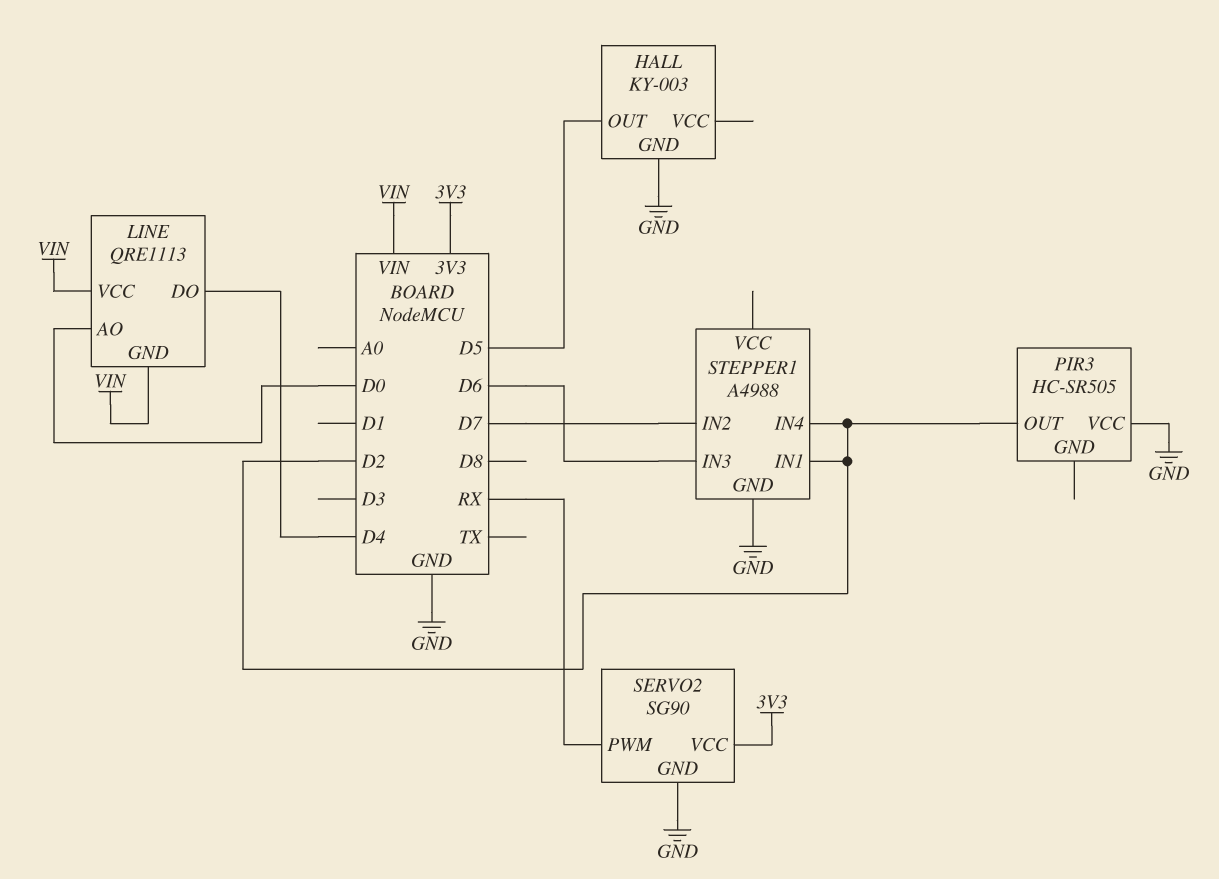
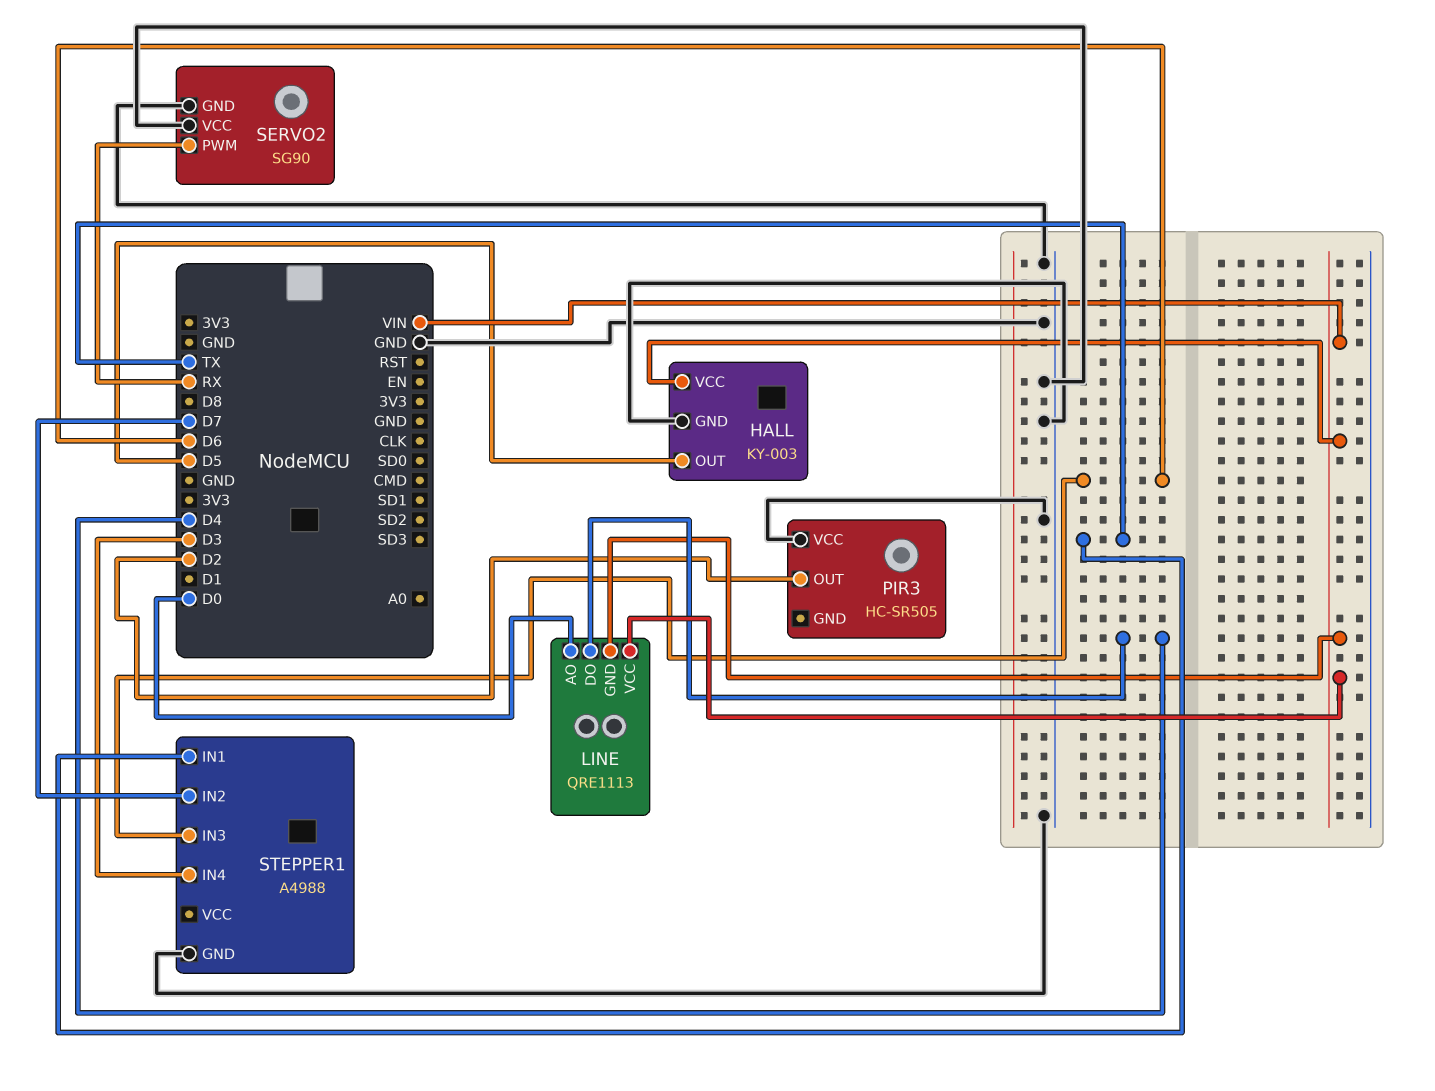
HALL pin VCC: none -> VIN
SERVO2 pin VCC: 3V3 -> GND
STEPPER1 pin IN1: D2 -> TX
STEPPER1 pin IN4: D2 -> D3

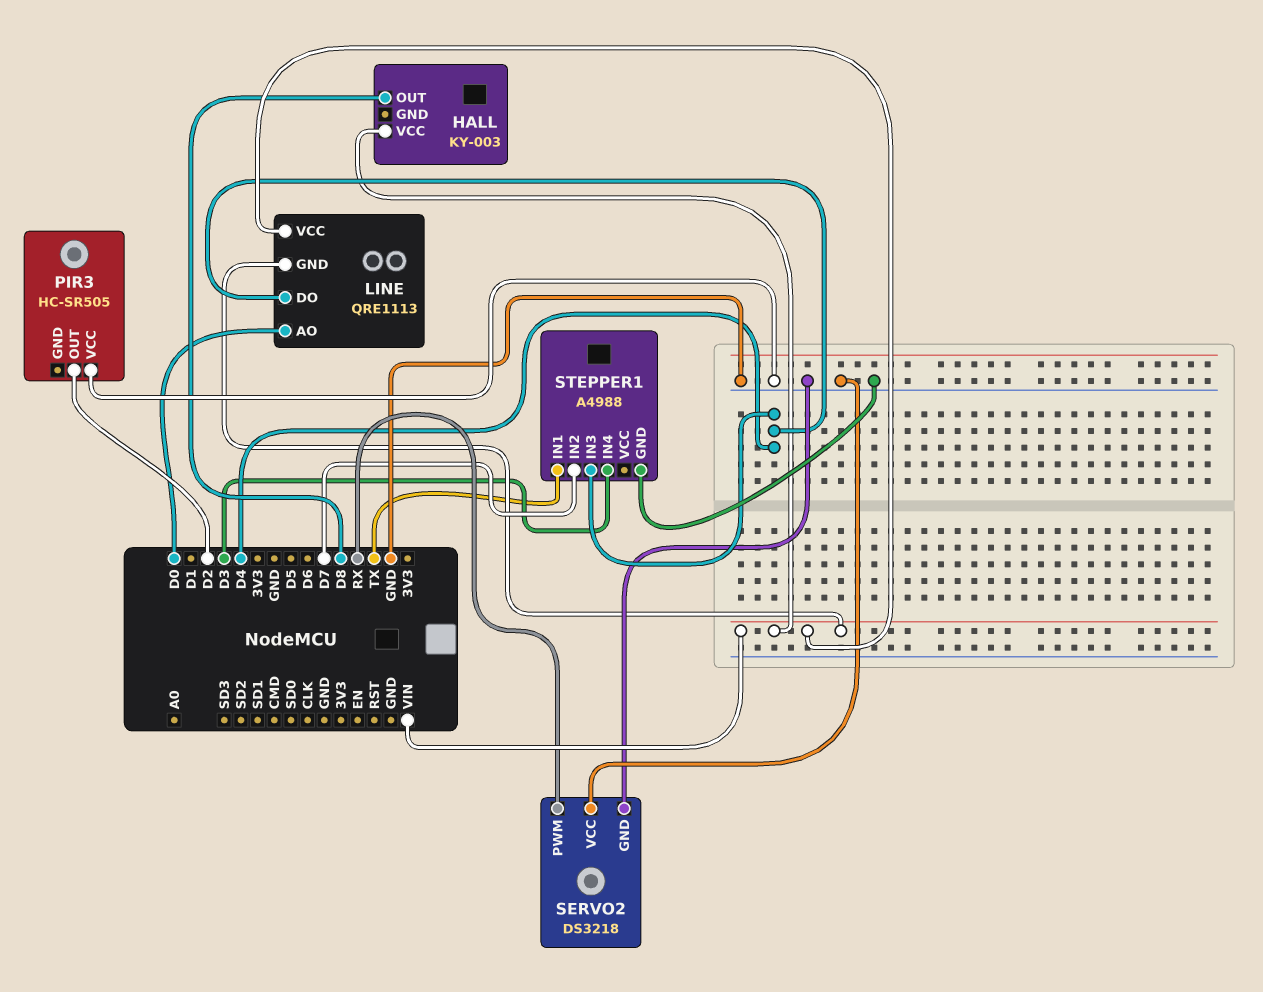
HALL pin GND: GND -> none
HALL pin OUT: D5 -> D8
SERVO2: SG90 -> DS3218
STEPPER1 pin IN3: D6 -> D4

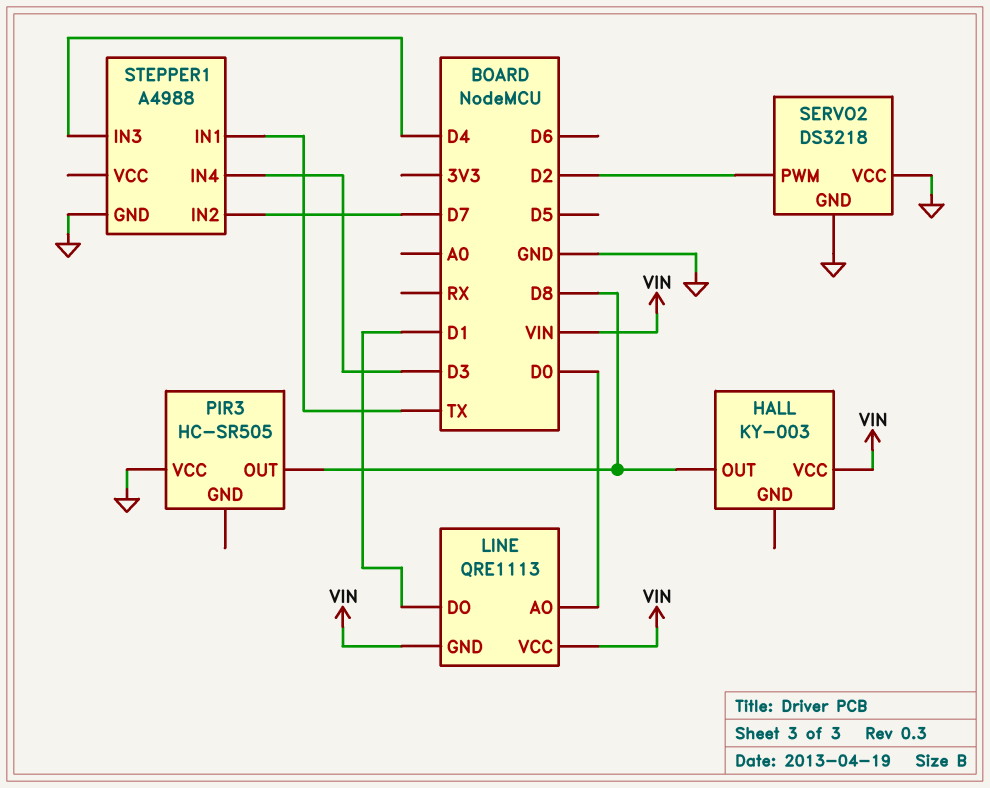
LINE pin DO: D4 -> D1
PIR3 pin OUT: D2 -> D8
SERVO2 pin PWM: RX -> D2

